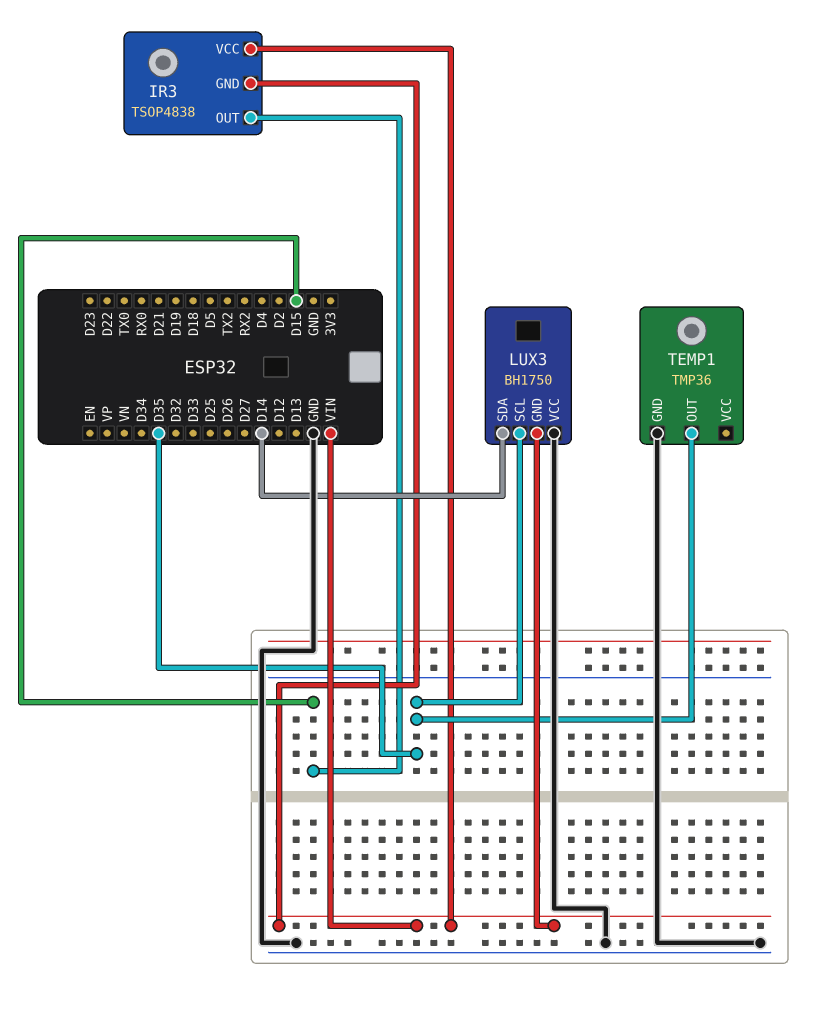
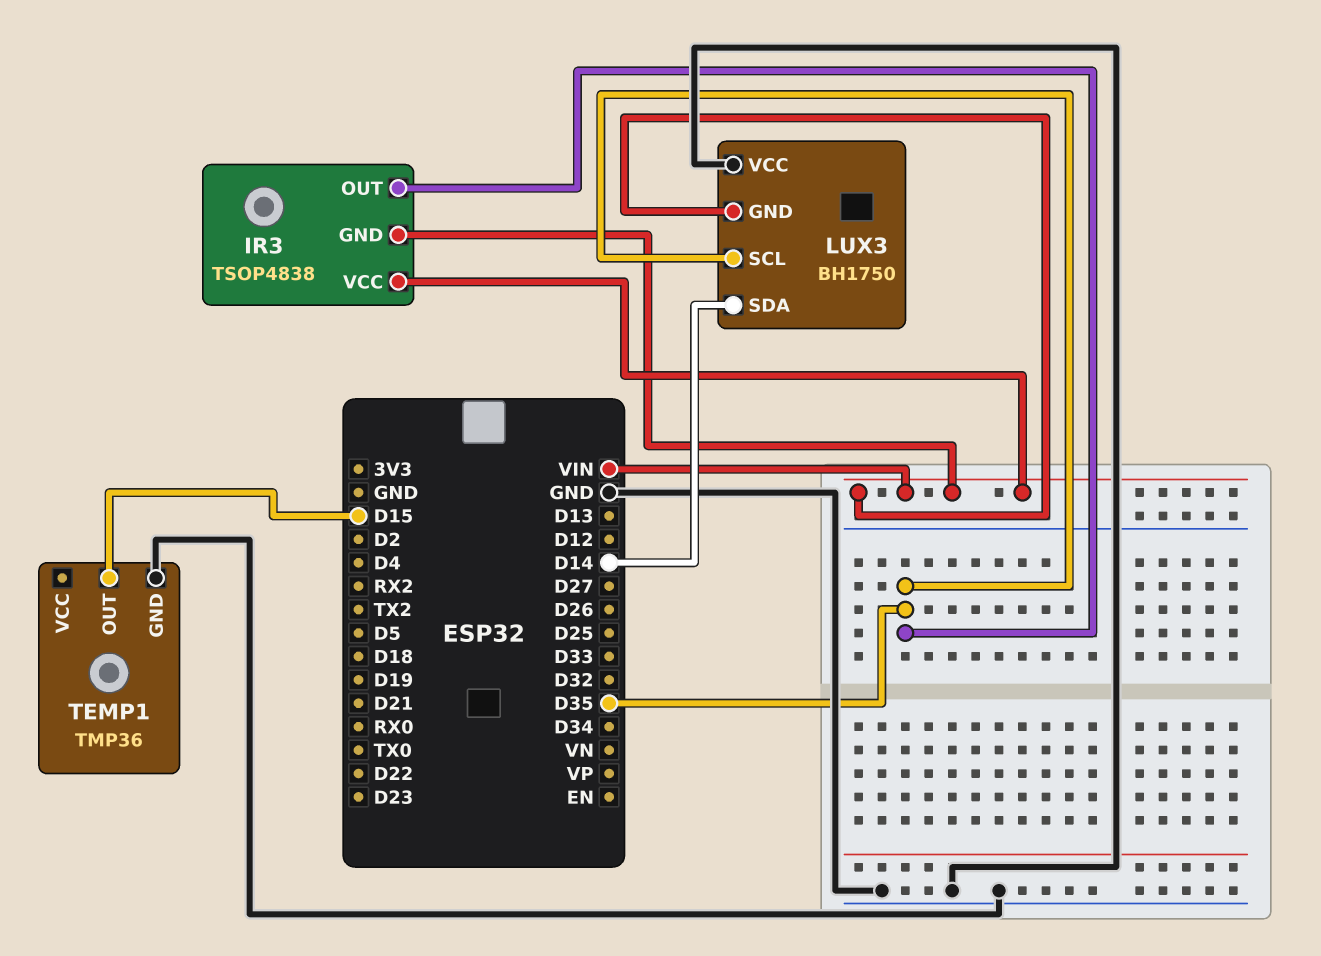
IR3 pin OUT: D15 -> D35
TEMP1 pin OUT: D35 -> D15

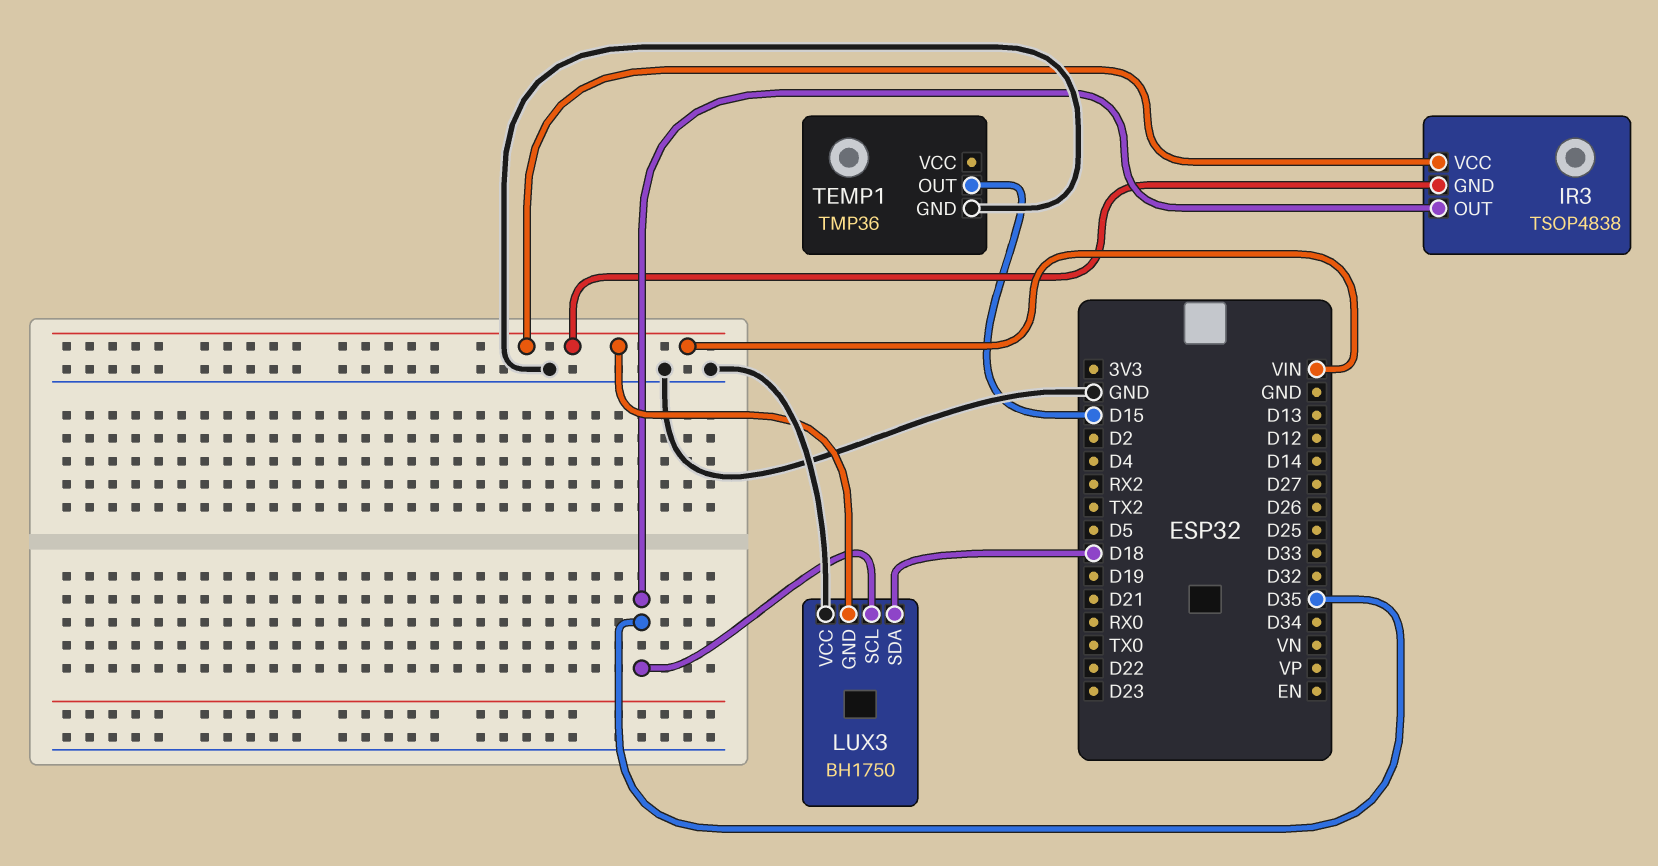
LUX3 pin SDA: D14 -> D18

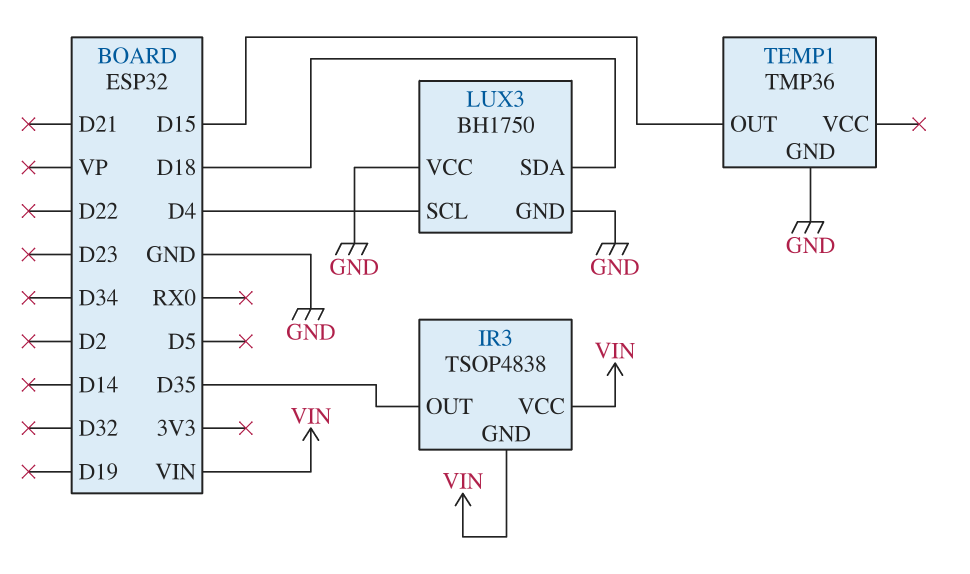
LUX3 pin GND: VIN -> GND
LUX3 pin SCL: D35 -> D4

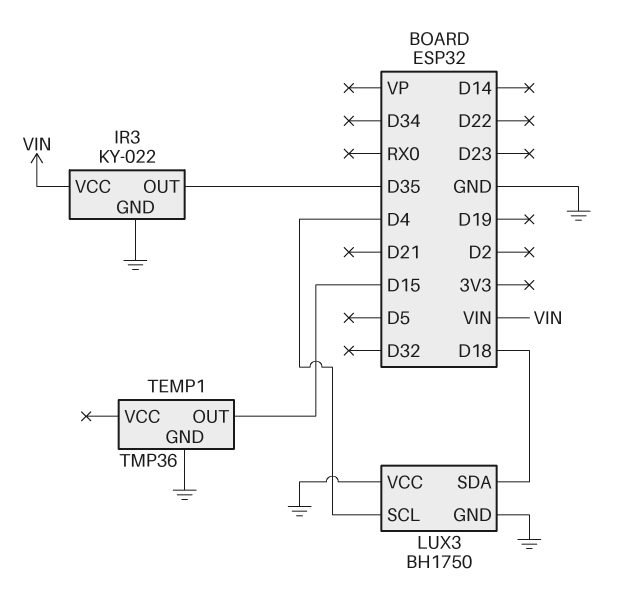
IR3: TSOP4838 -> KY-022
IR3 pin GND: VIN -> GND

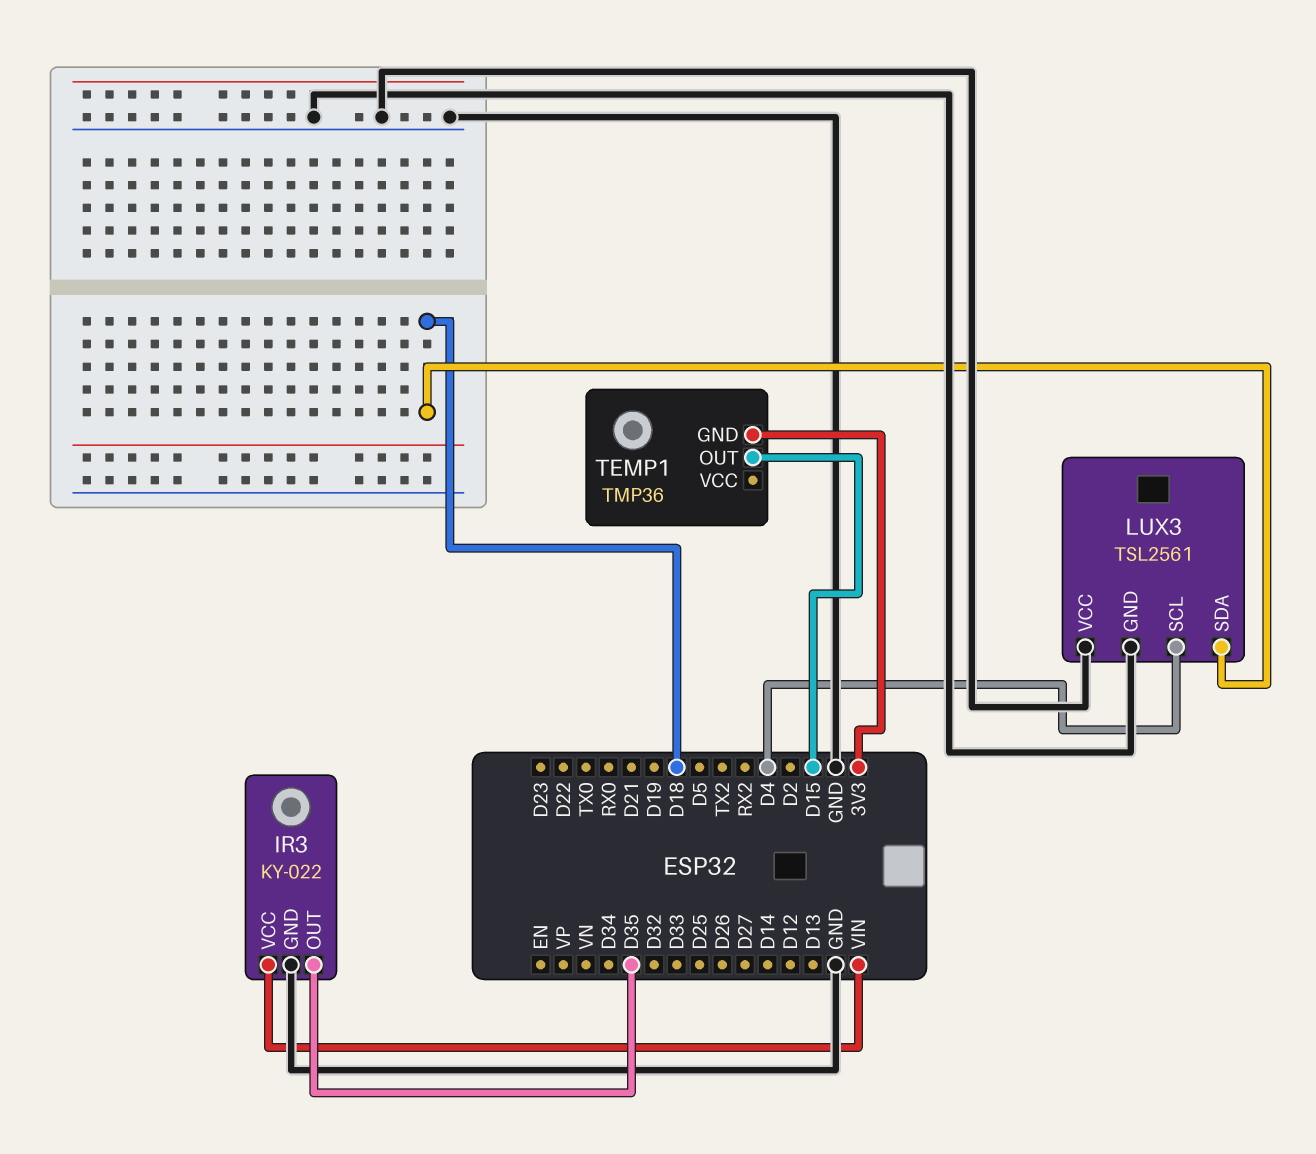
LUX3: BH1750 -> TSL2561
TEMP1 pin GND: GND -> 3V3

